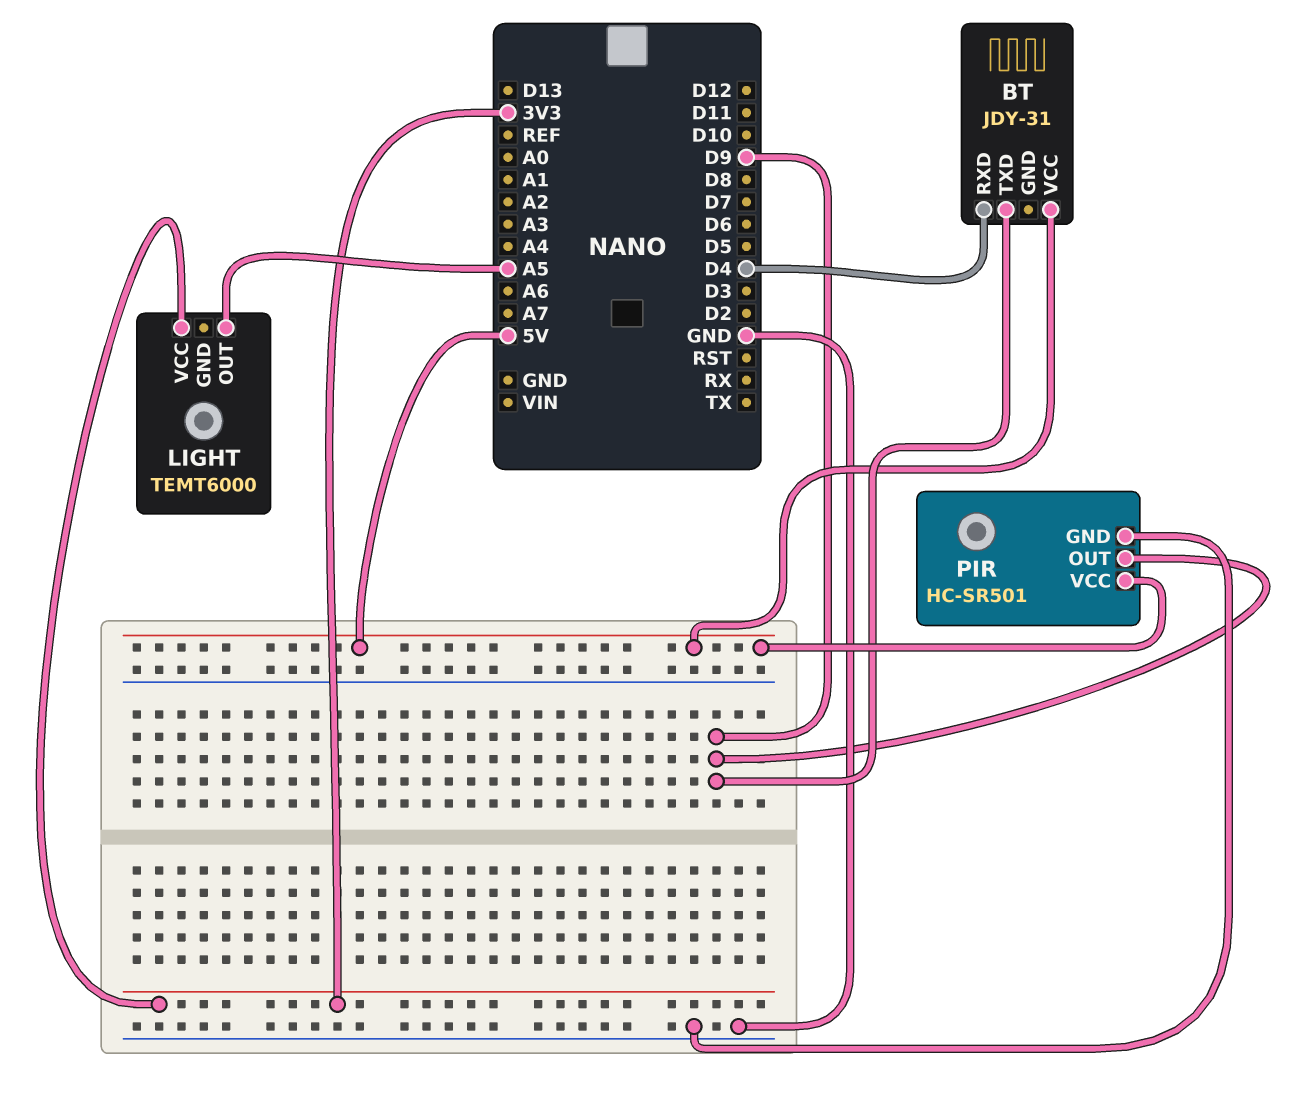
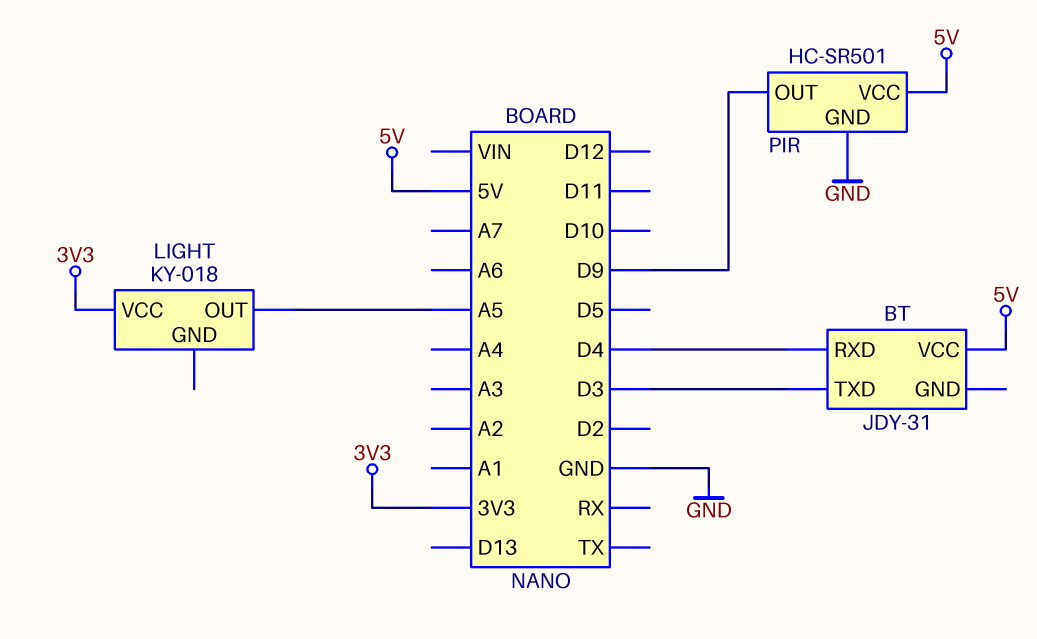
BT pin TXD: D9 -> D3
LIGHT: TEMT6000 -> KY-018

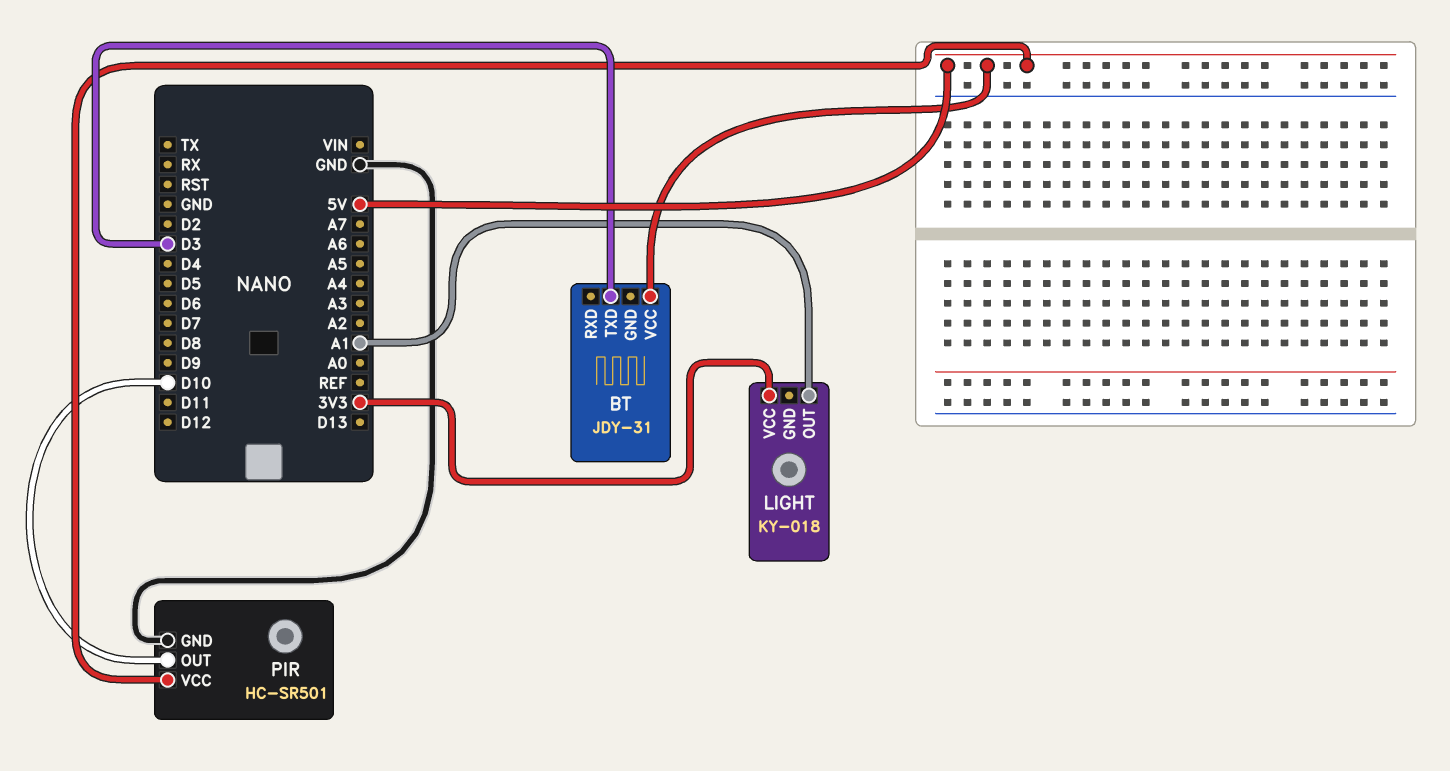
BT pin RXD: D4 -> none
LIGHT pin OUT: A5 -> A1
PIR pin OUT: D9 -> D10

